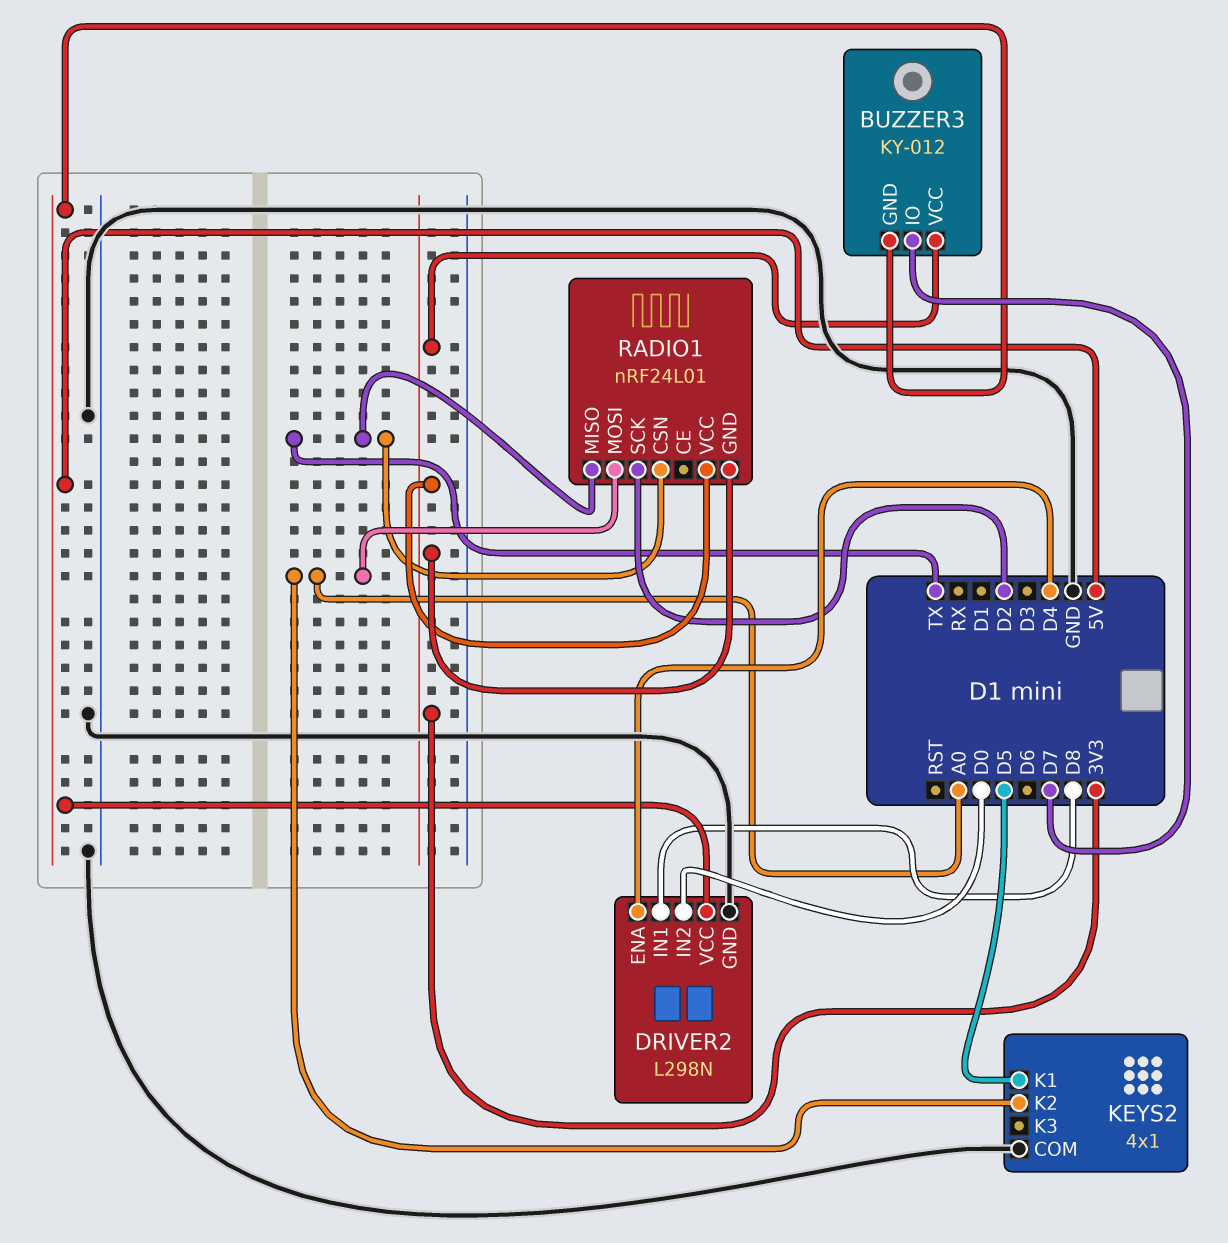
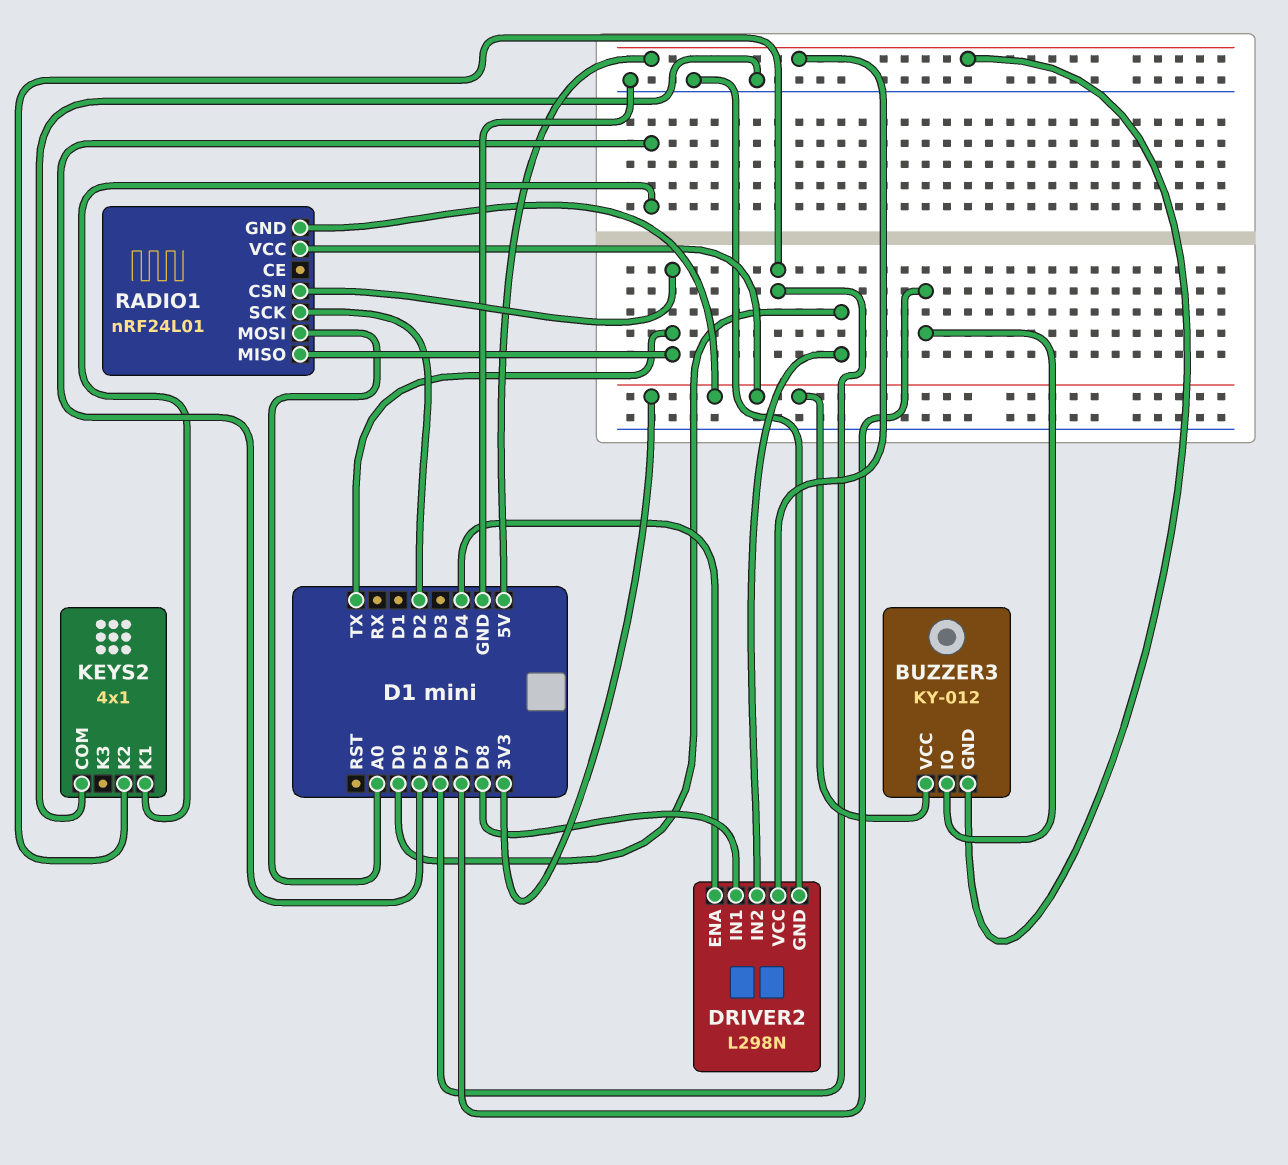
KEYS2 pin K2: A0 -> D6

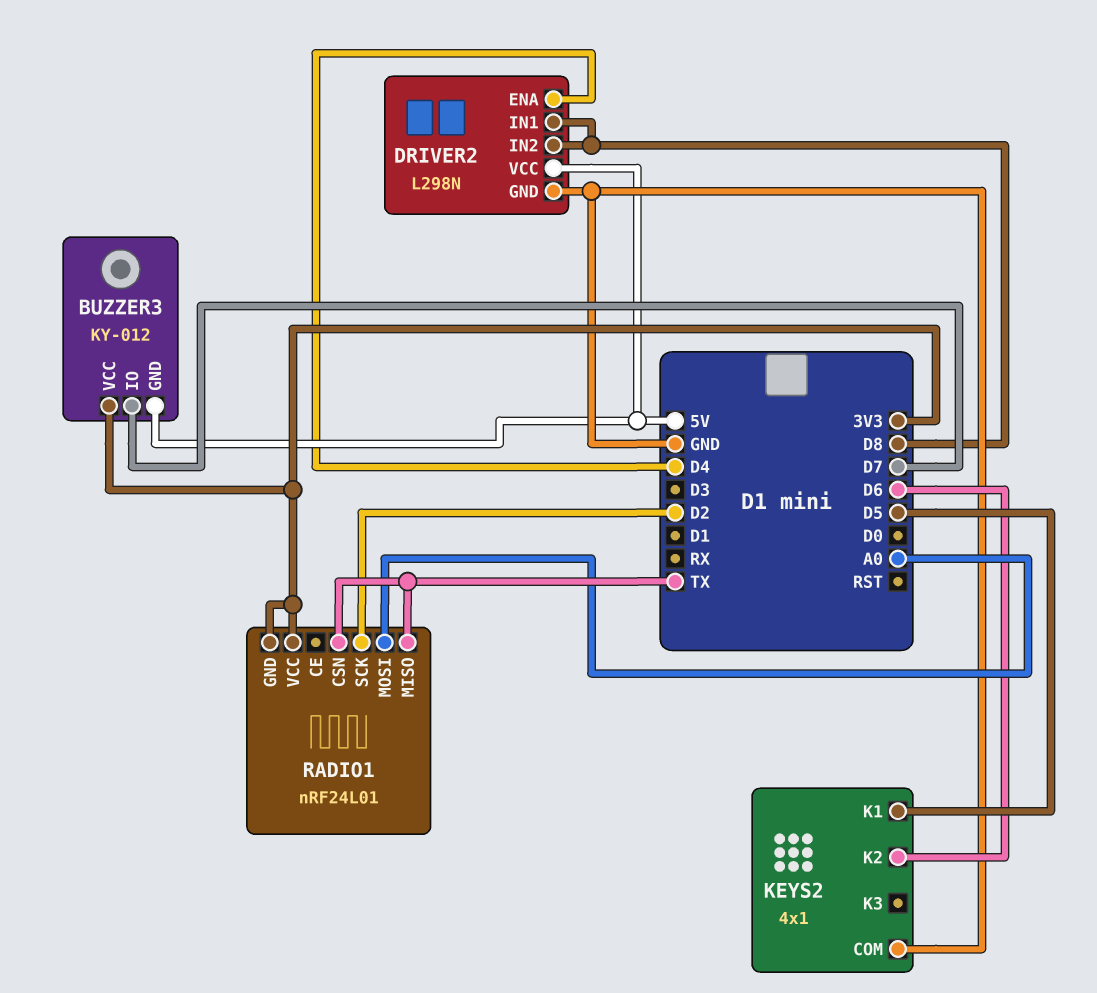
DRIVER2 pin IN2: D0 -> D8

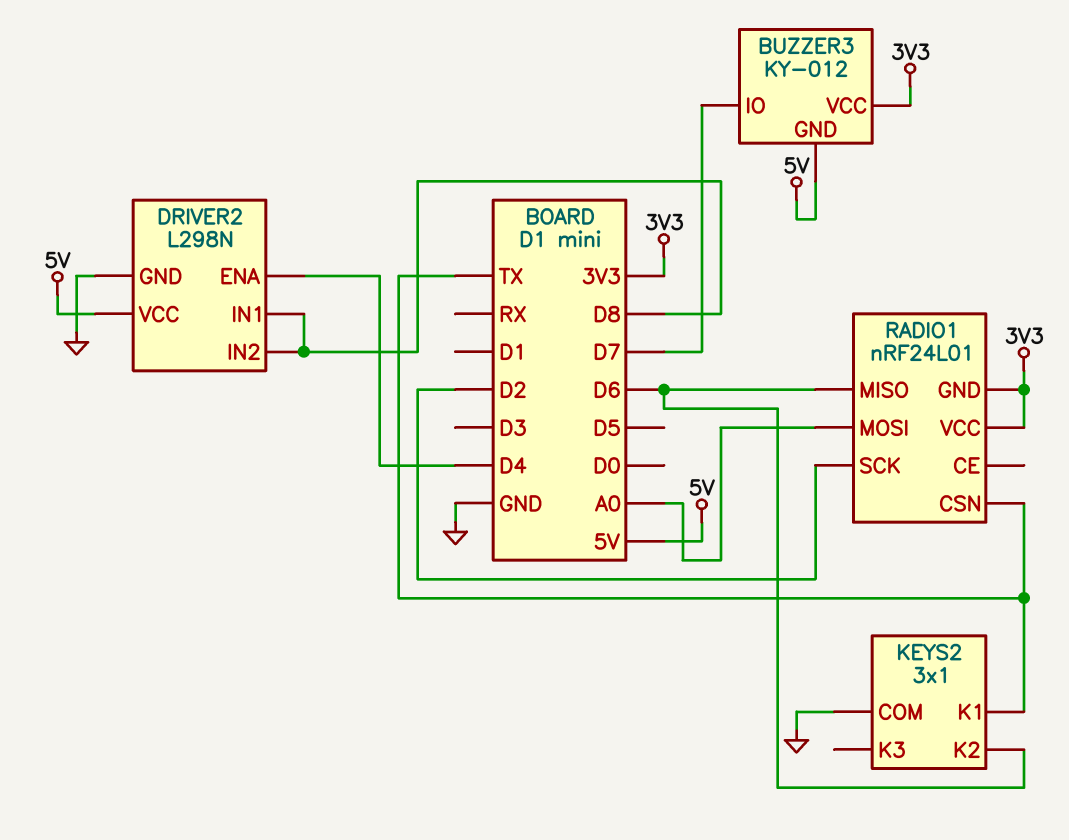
KEYS2: 4x1 -> 3x1
KEYS2 pin K1: D5 -> TX
RADIO1 pin MISO: TX -> D6

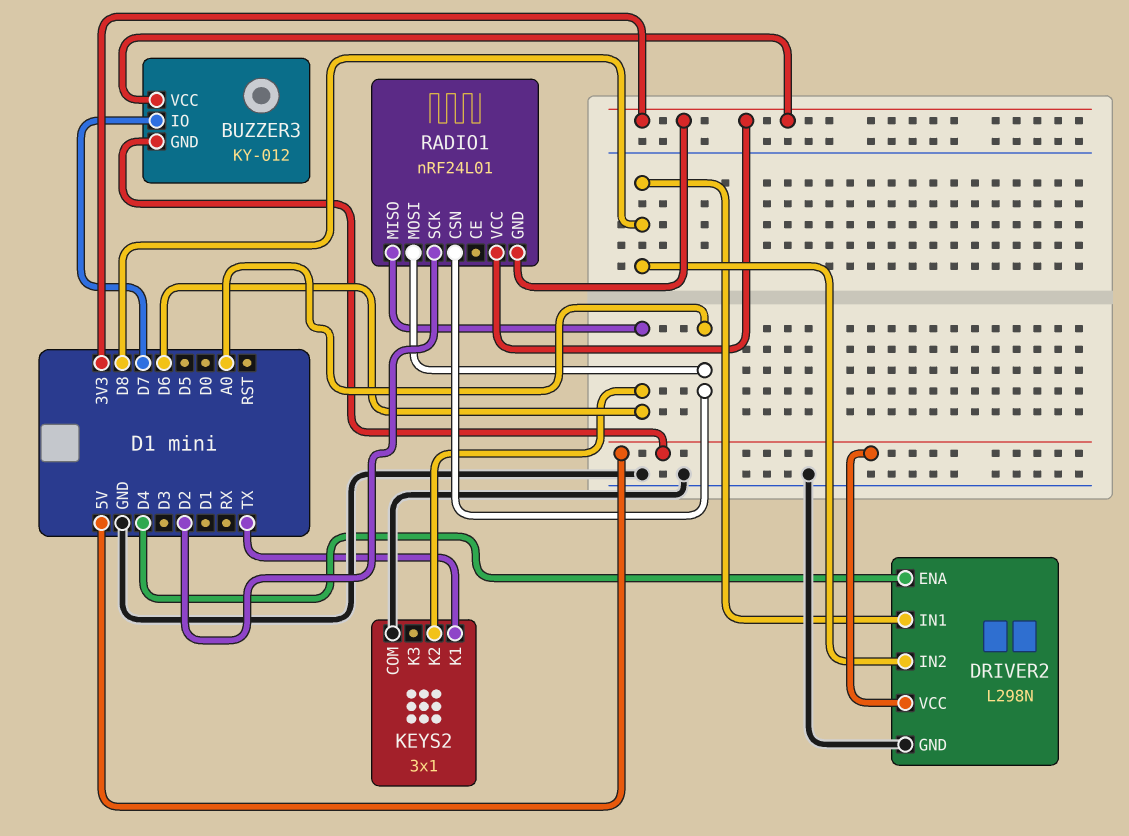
RADIO1 pin CSN: TX -> A0

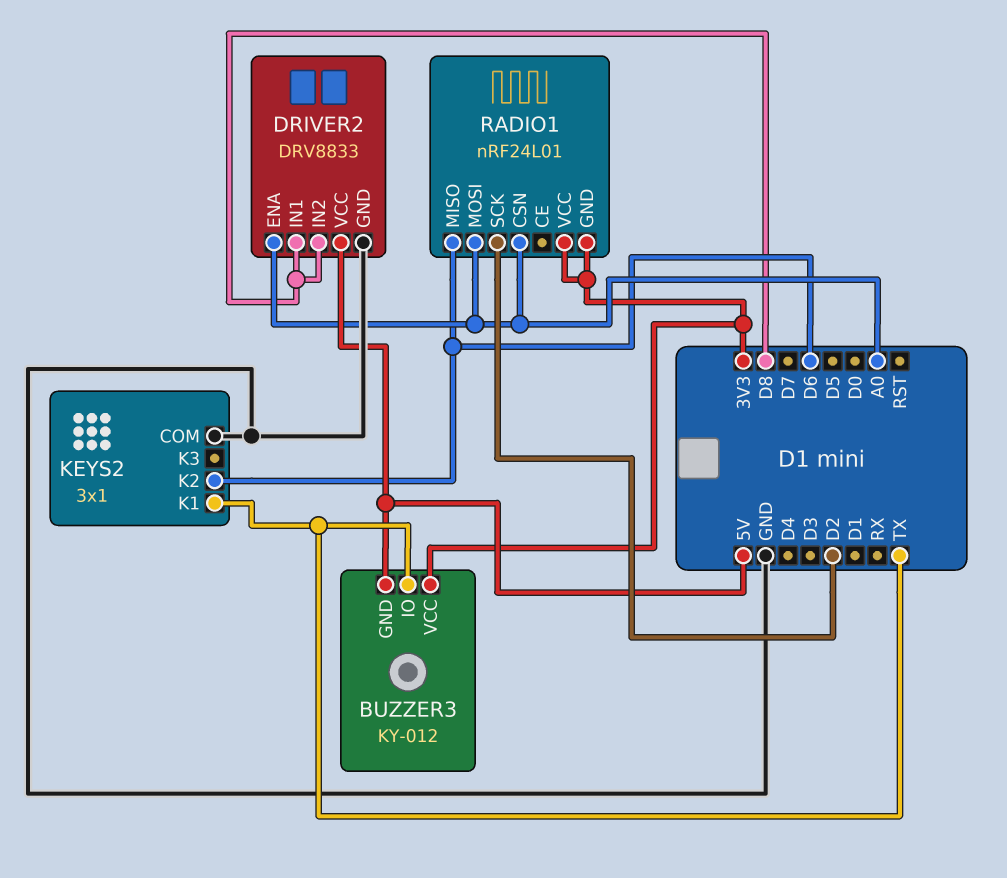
BUZZER3 pin IO: D7 -> TX
DRIVER2: L298N -> DRV8833
DRIVER2 pin ENA: D4 -> A0

